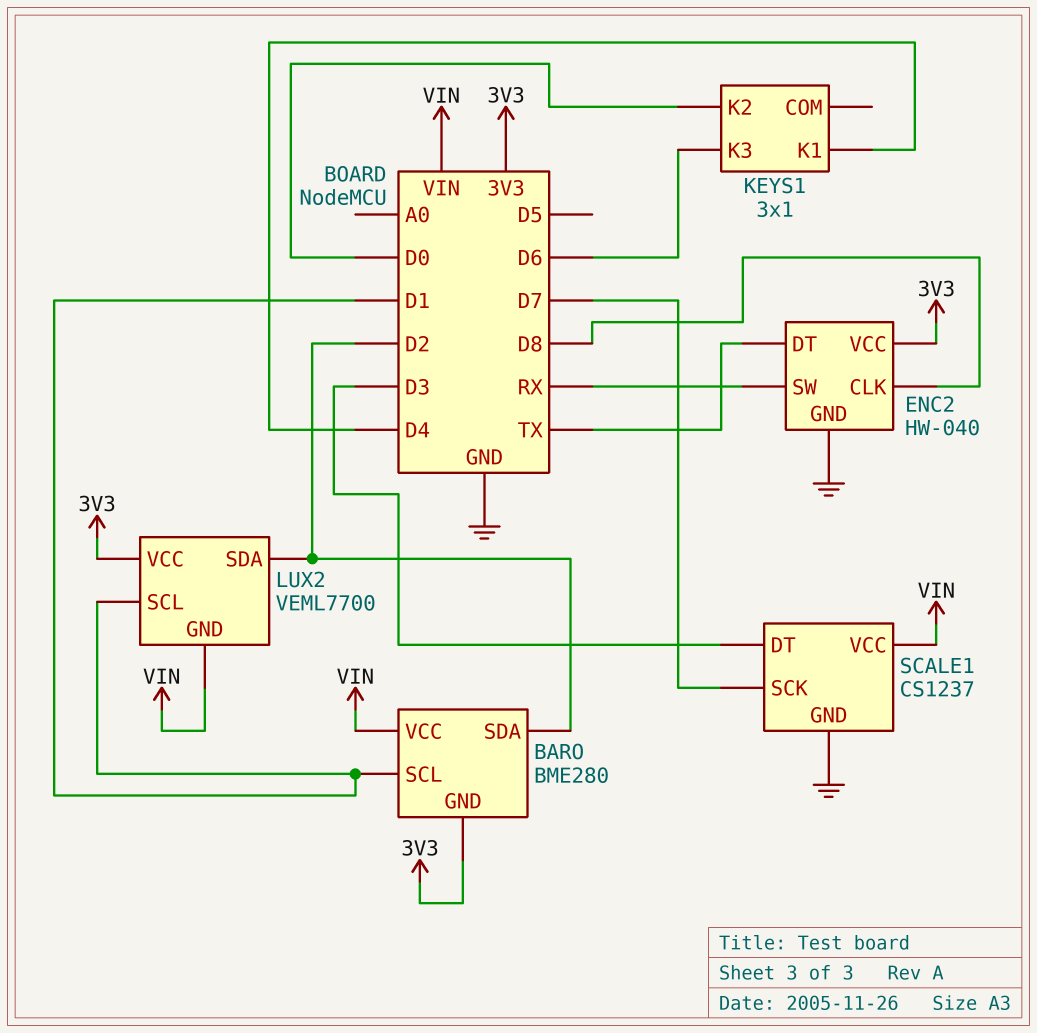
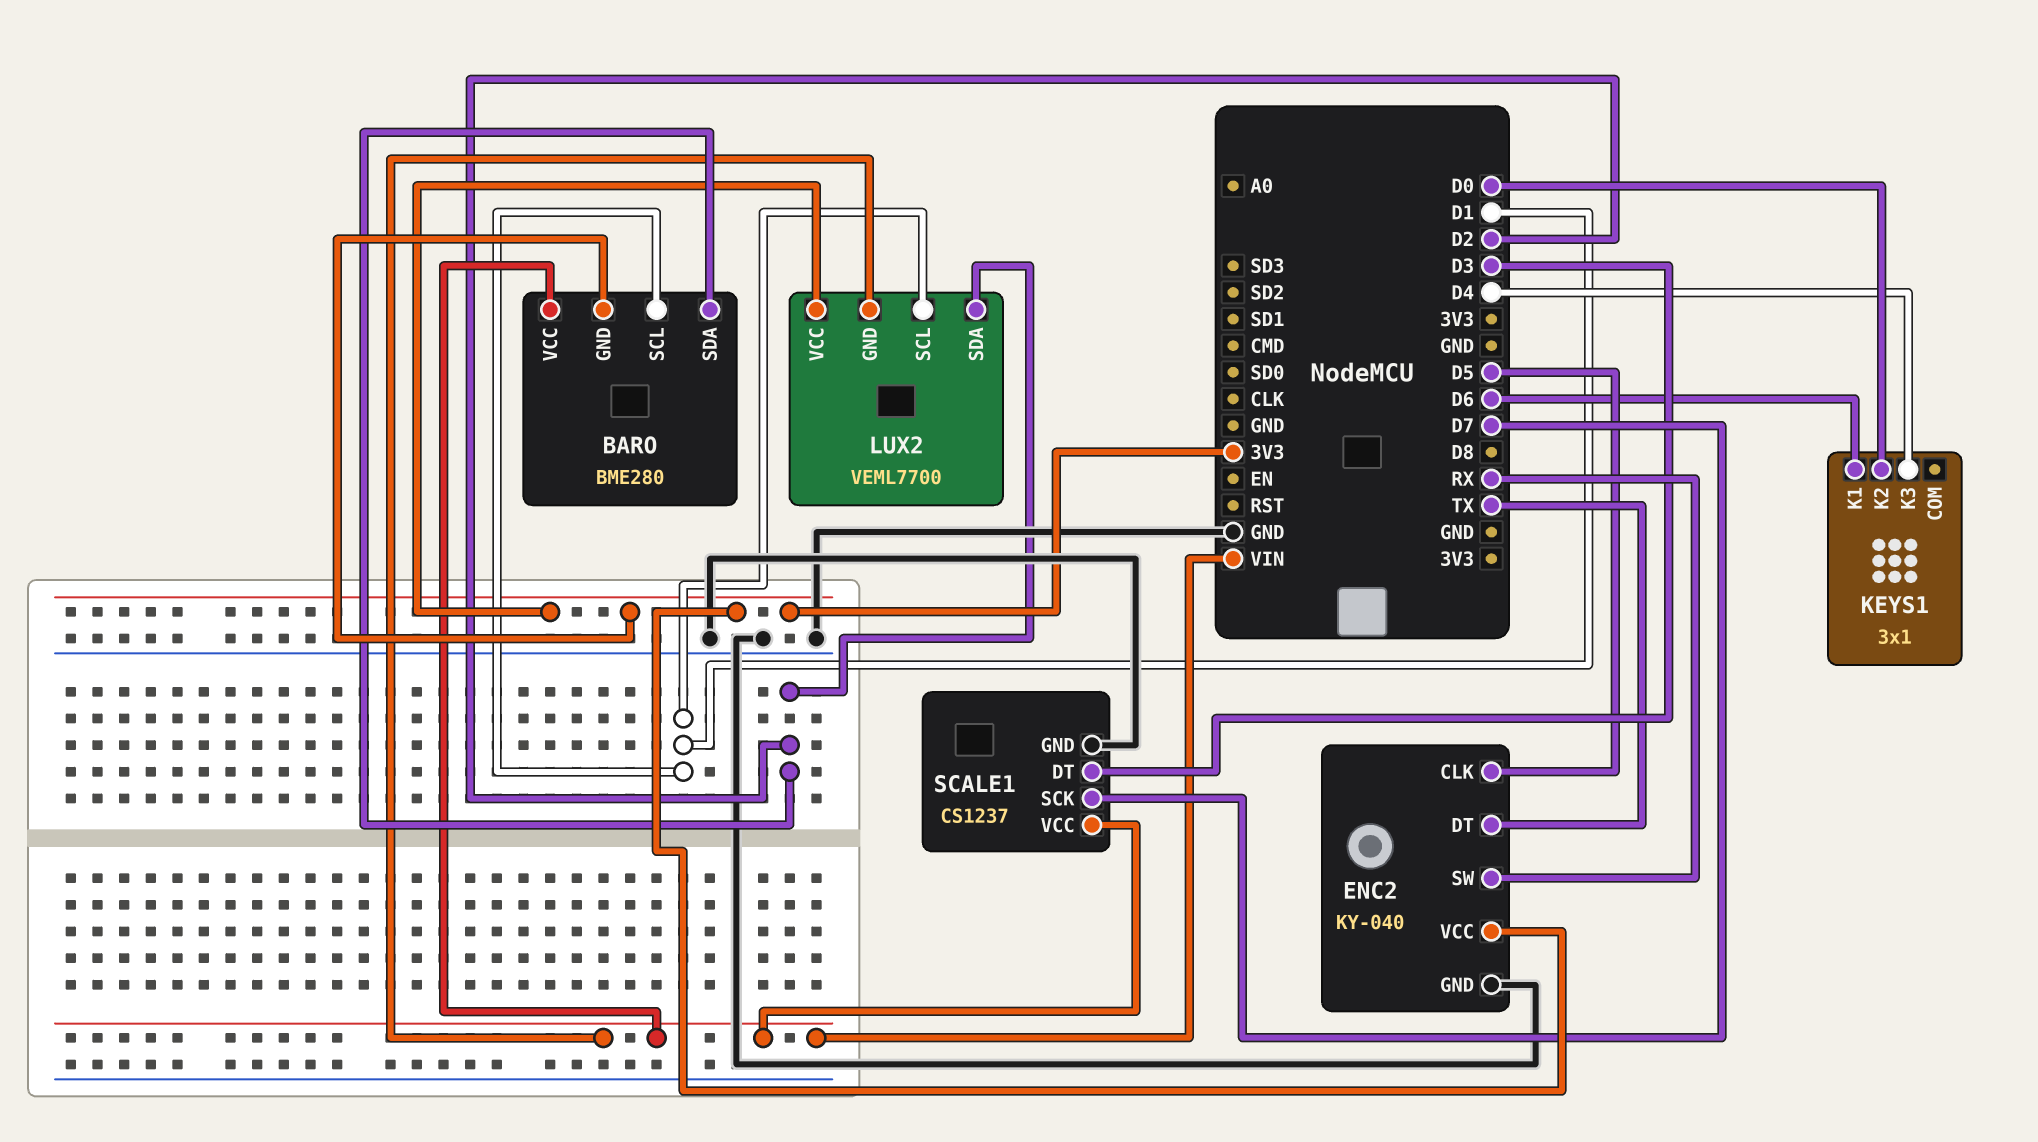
ENC2: HW-040 -> KY-040
ENC2 pin CLK: D8 -> D5
KEYS1 pin K1: D4 -> D6
KEYS1 pin K3: D6 -> D4

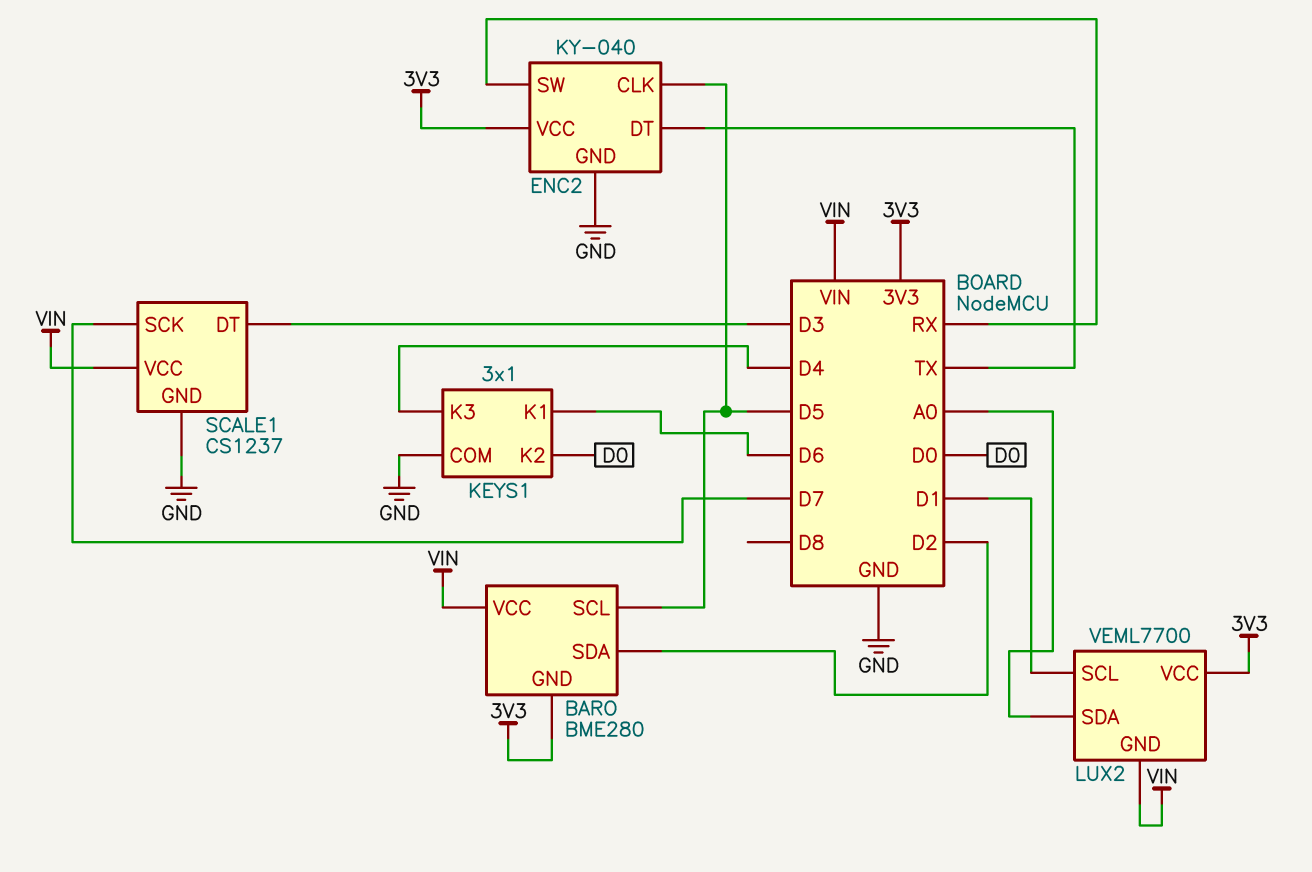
BARO pin SCL: D1 -> D5
KEYS1 pin COM: none -> GND
LUX2 pin SDA: D2 -> A0

